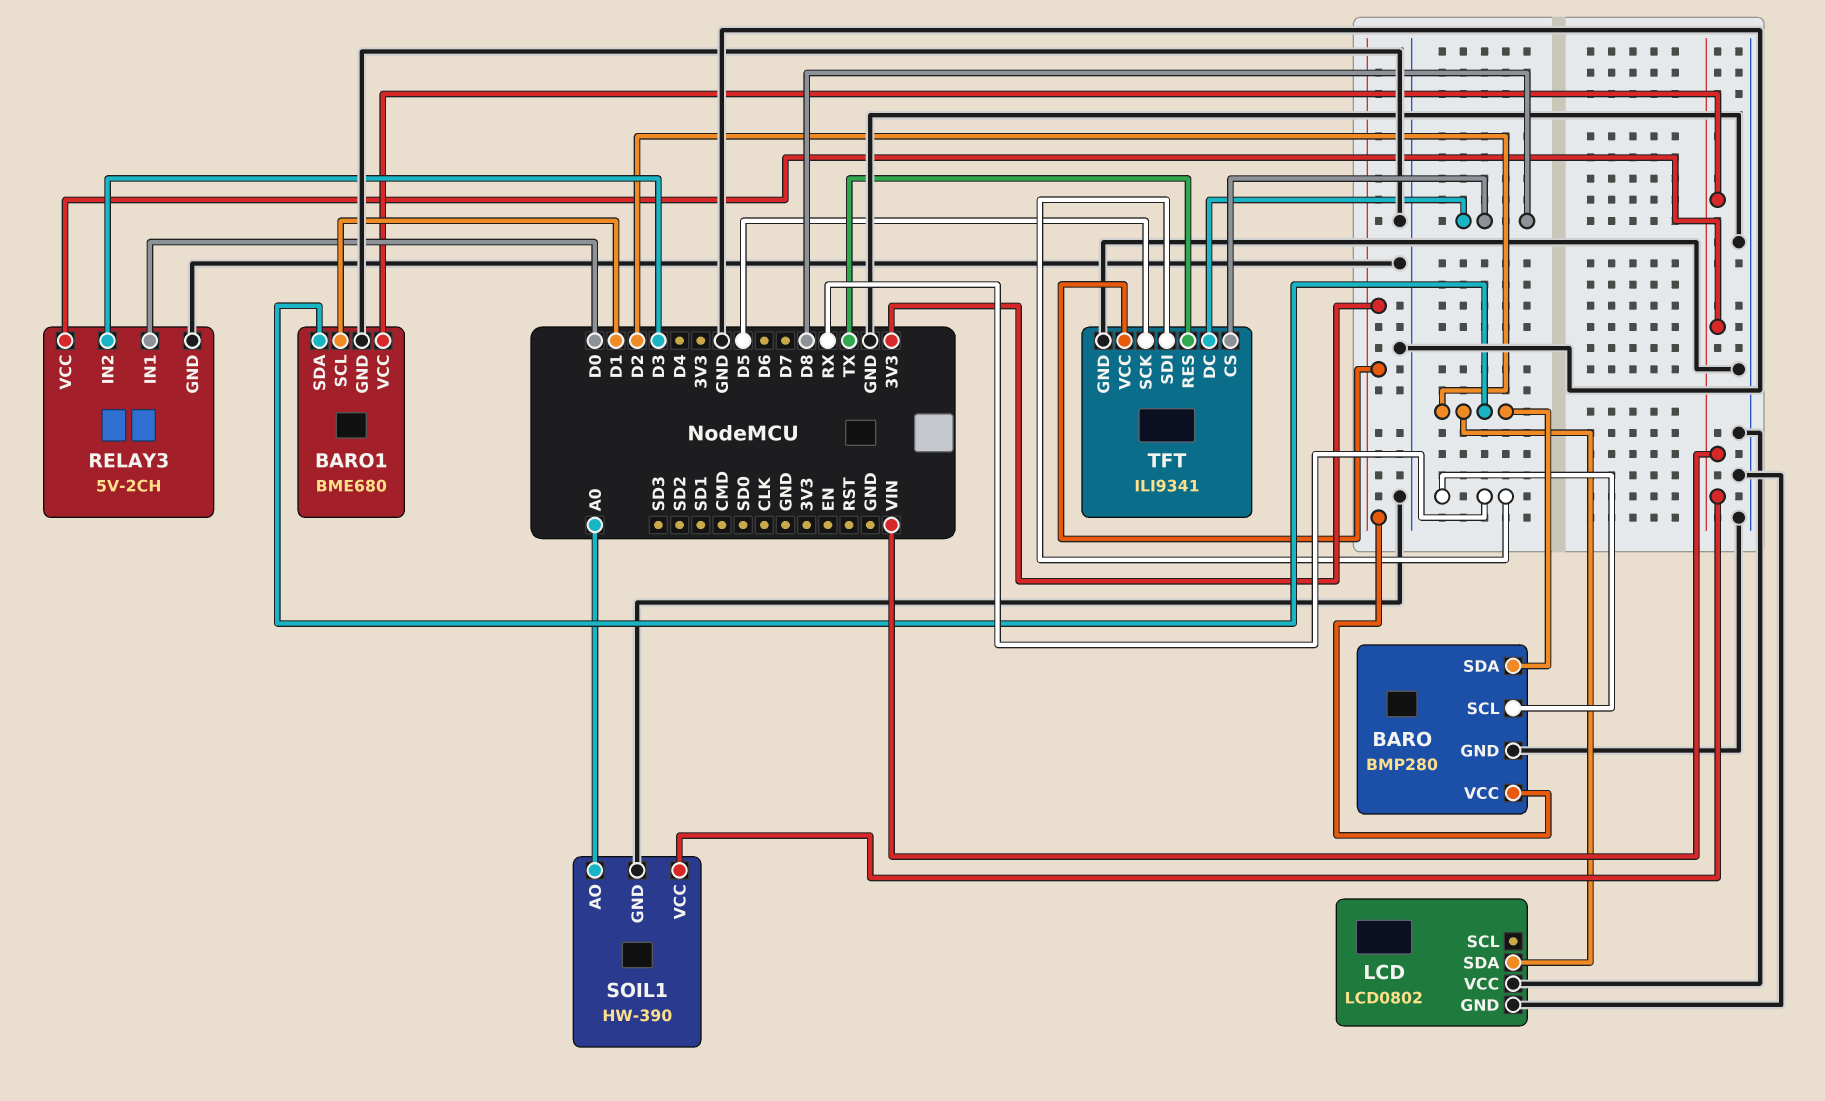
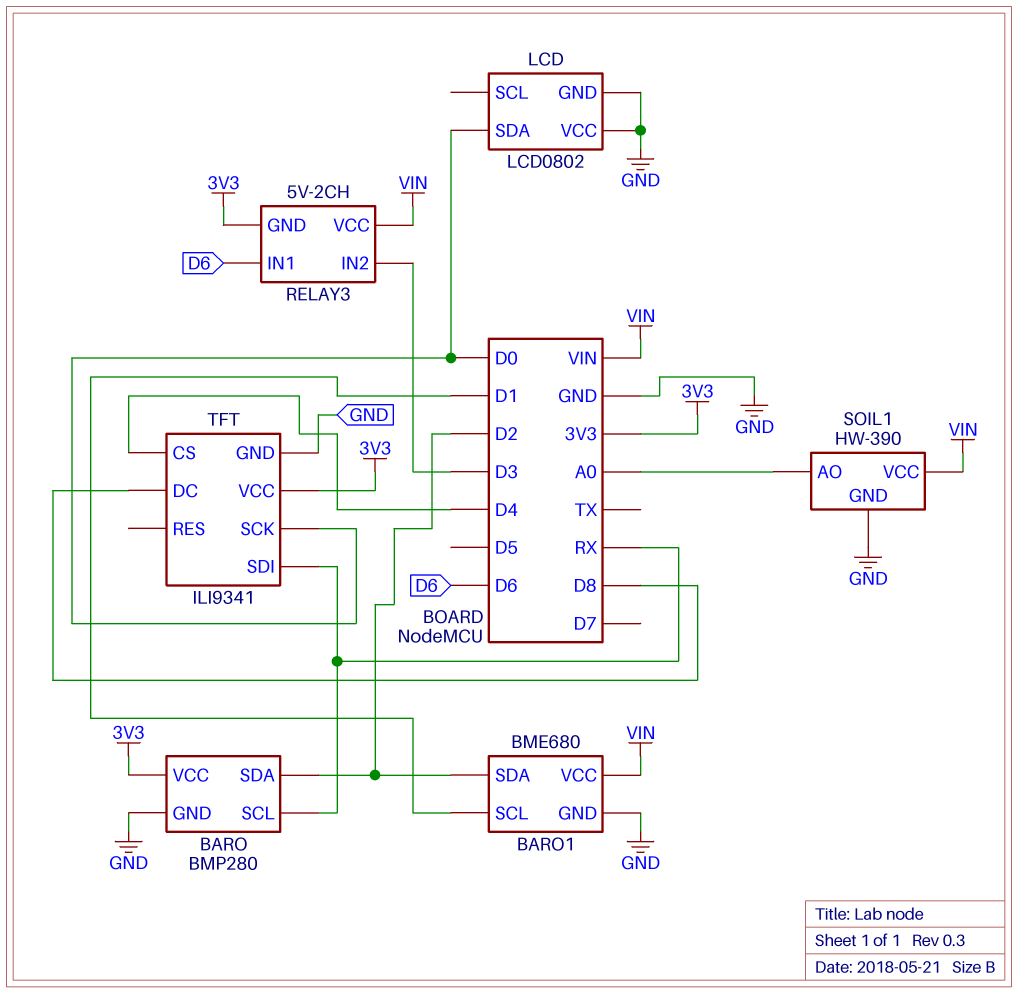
LCD pin SDA: D2 -> D0
RELAY3 pin GND: GND -> 3V3
RELAY3 pin IN1: D0 -> D6
TFT pin CS: D8 -> D4
TFT pin RES: TX -> none
TFT pin SCK: D5 -> D0

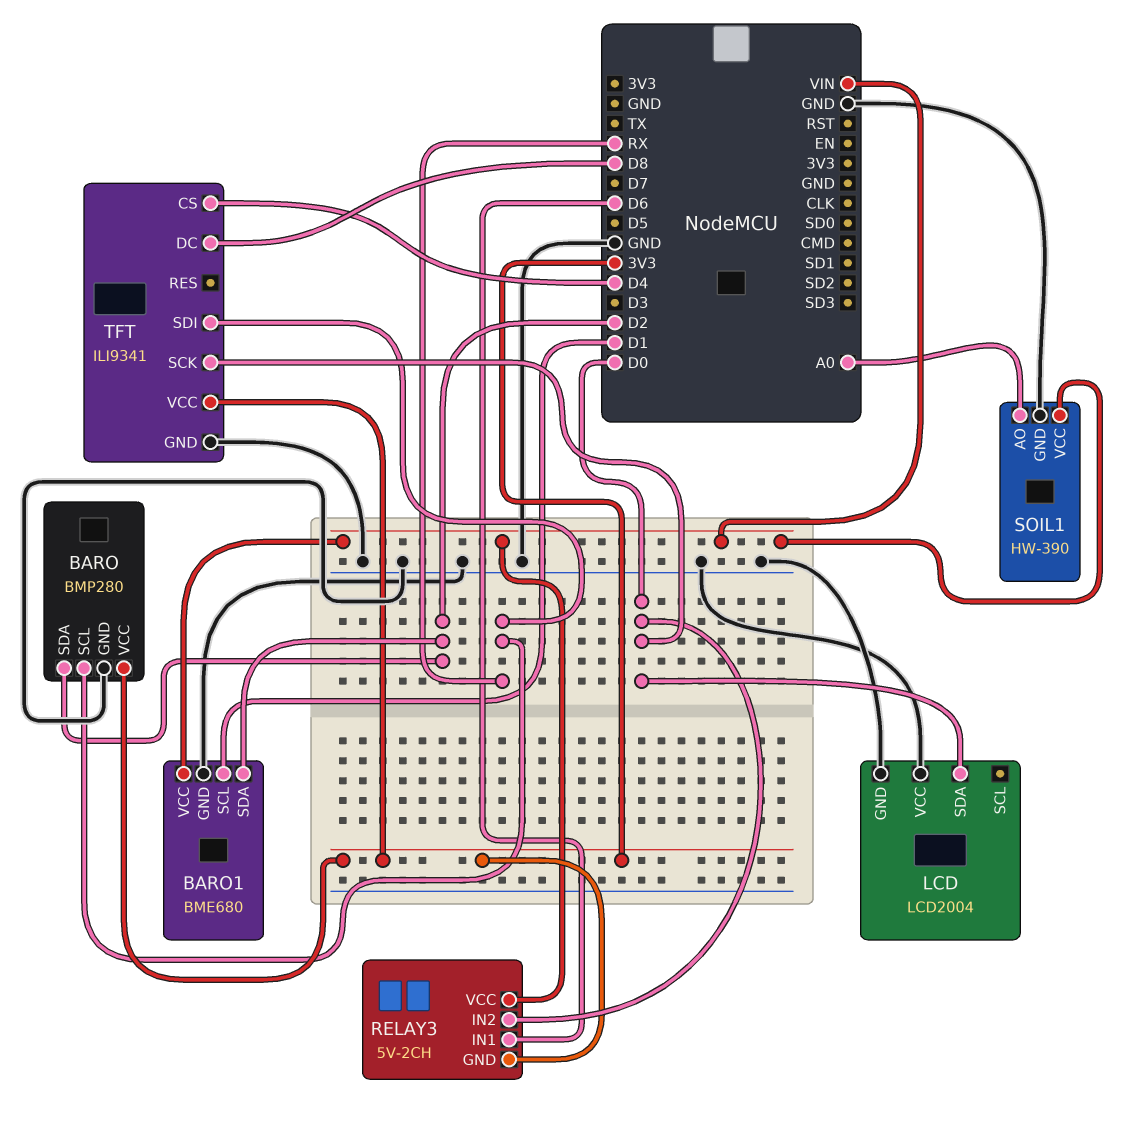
LCD: LCD0802 -> LCD2004
RELAY3 pin IN2: D3 -> D0

